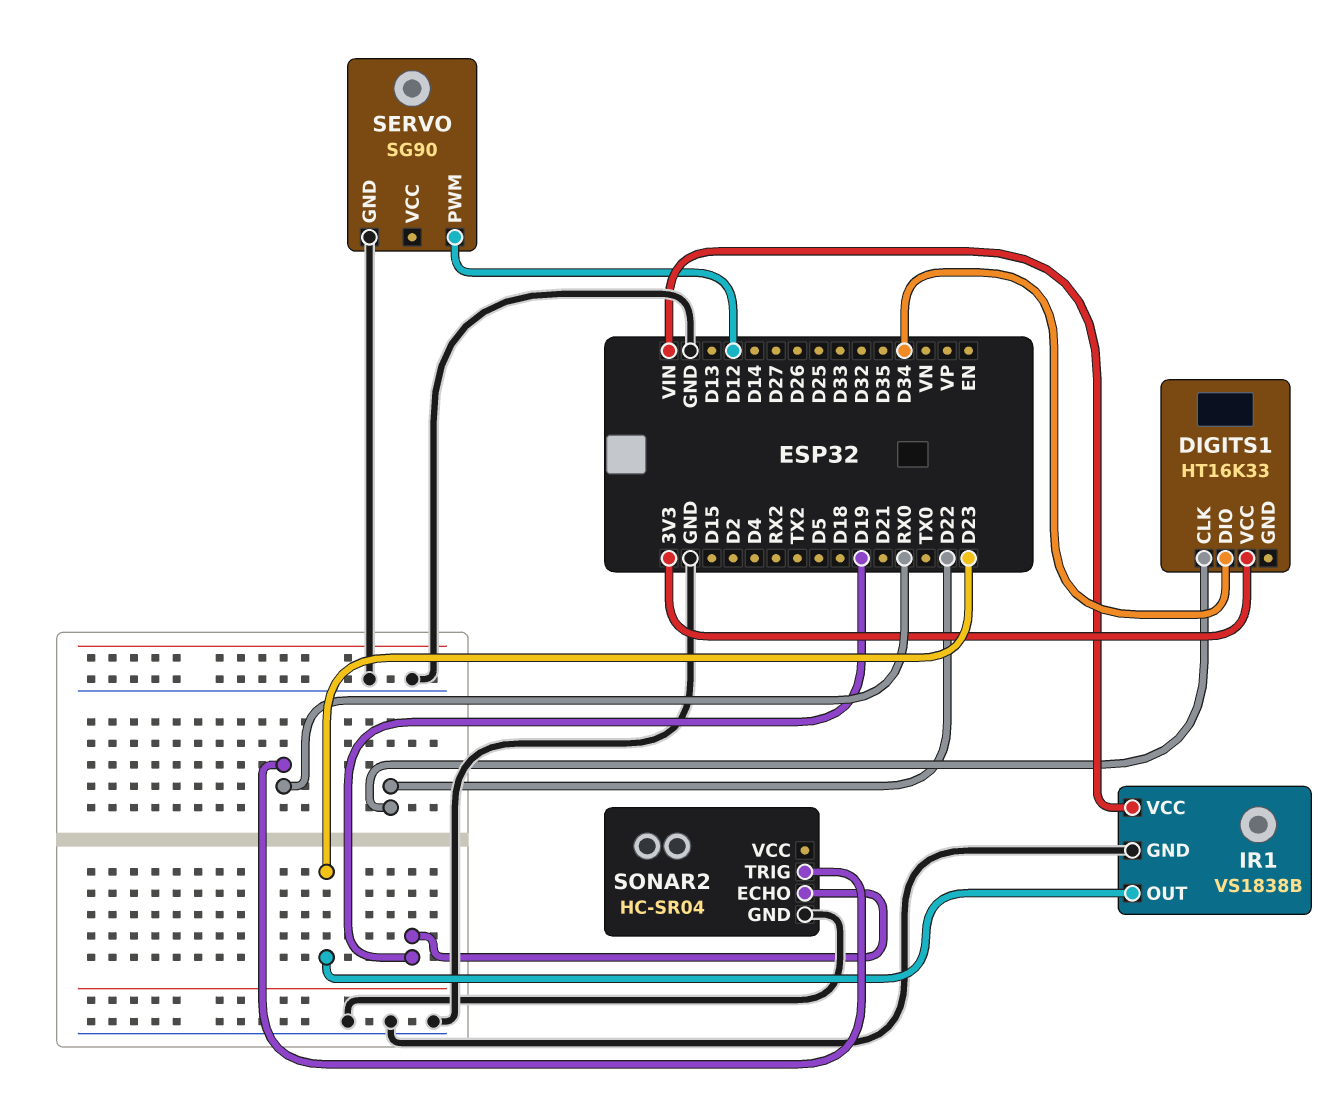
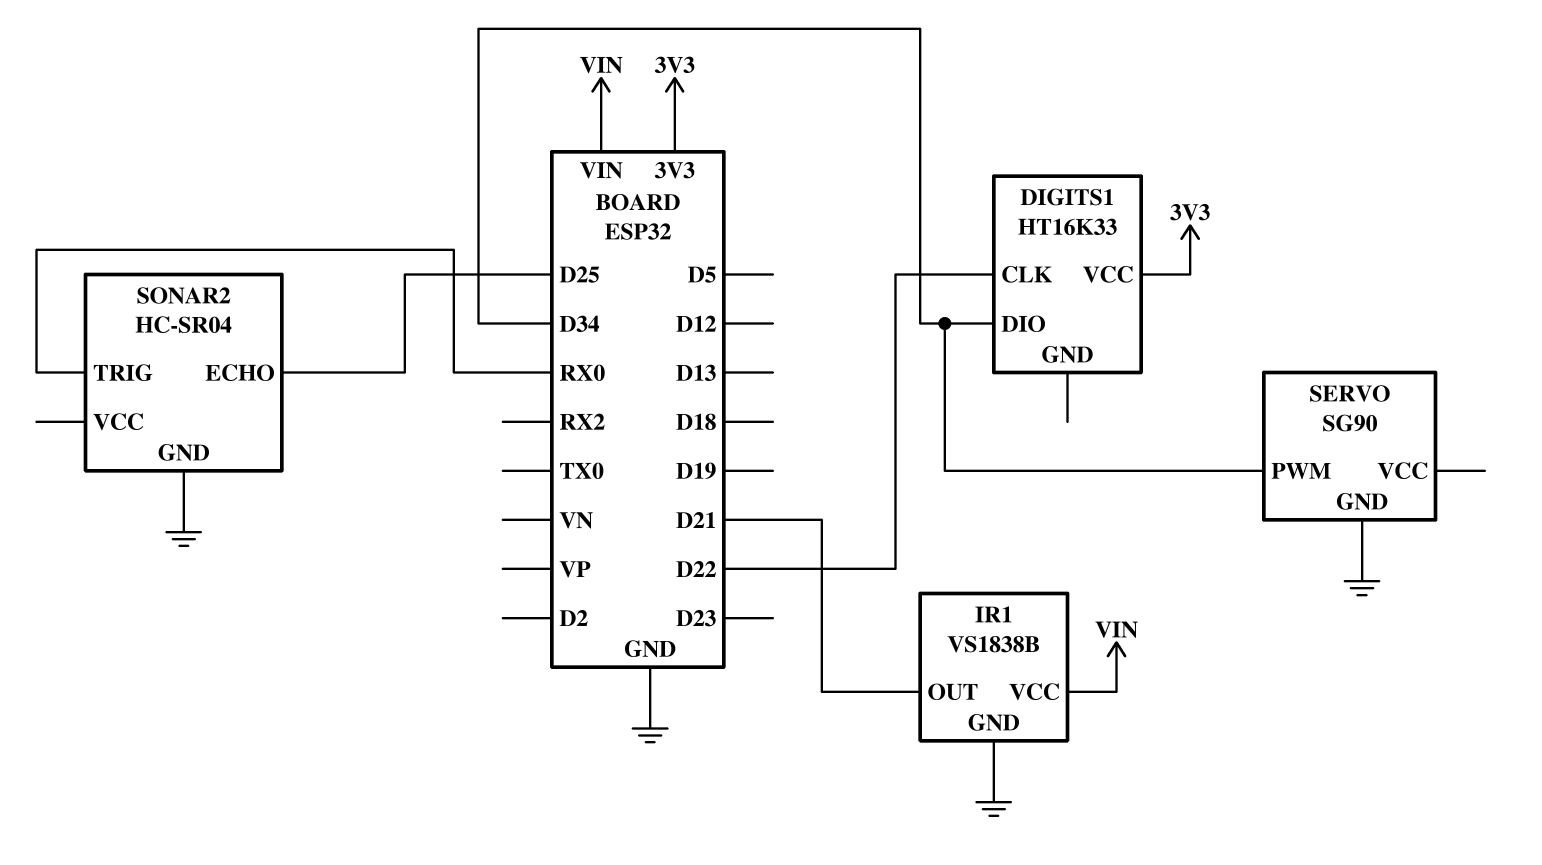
IR1 pin OUT: D23 -> D21
SERVO pin PWM: D12 -> D34
SONAR2 pin ECHO: D19 -> D25

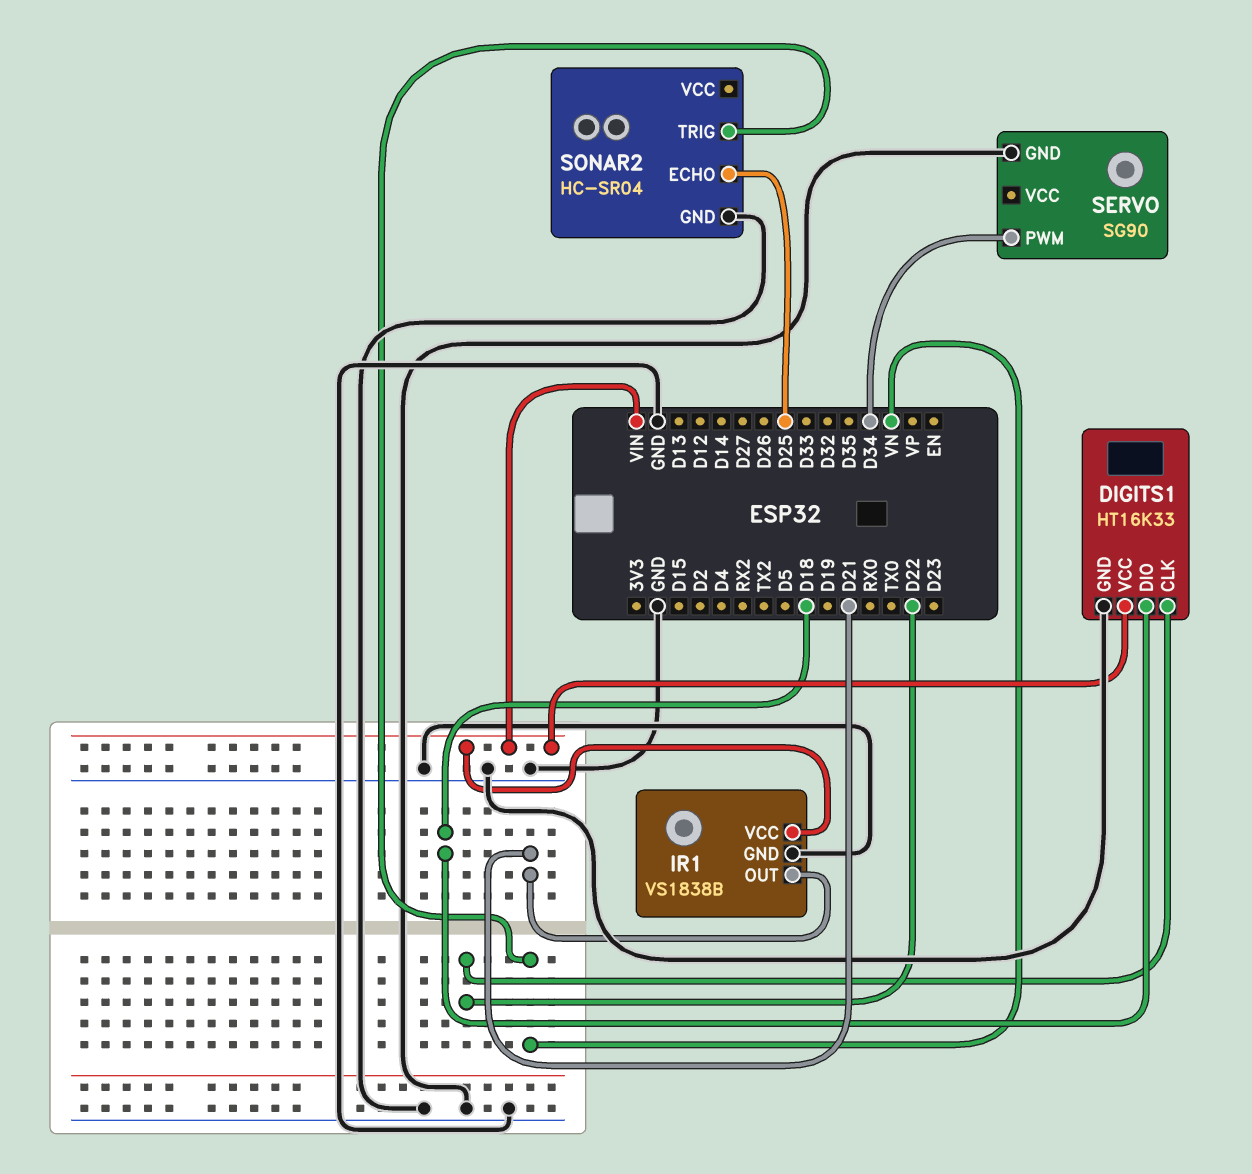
DIGITS1 pin DIO: D34 -> D18
DIGITS1 pin GND: none -> GND
DIGITS1 pin VCC: 3V3 -> VIN
SONAR2 pin TRIG: RX0 -> VN

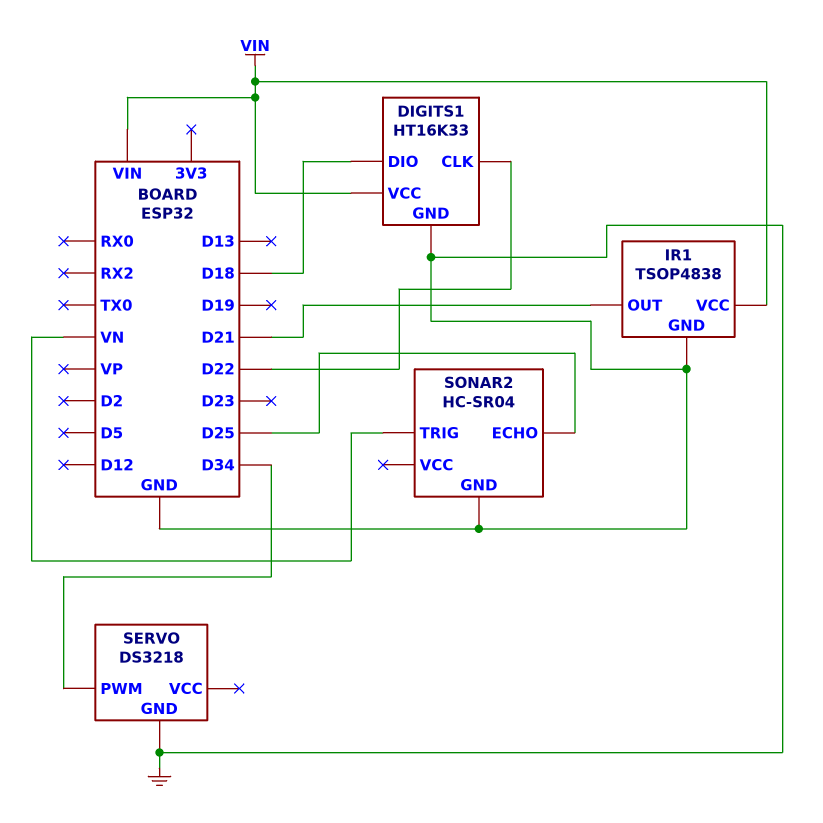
IR1: VS1838B -> TSOP4838
SERVO: SG90 -> DS3218

